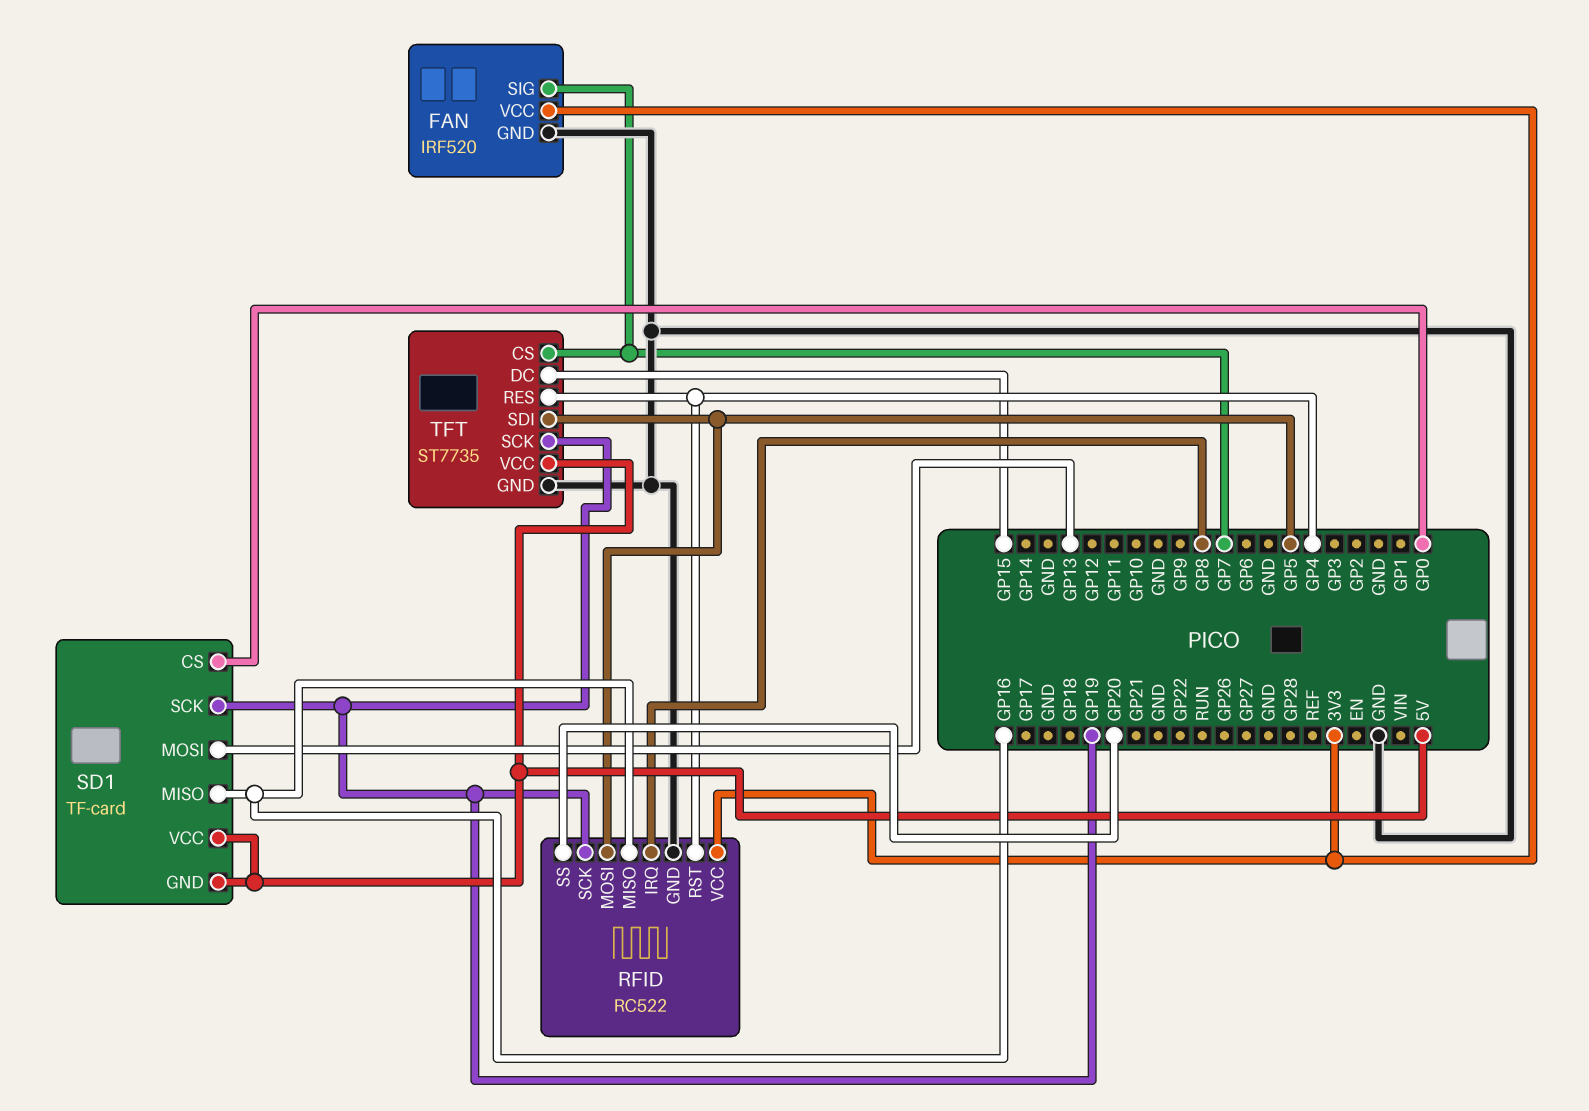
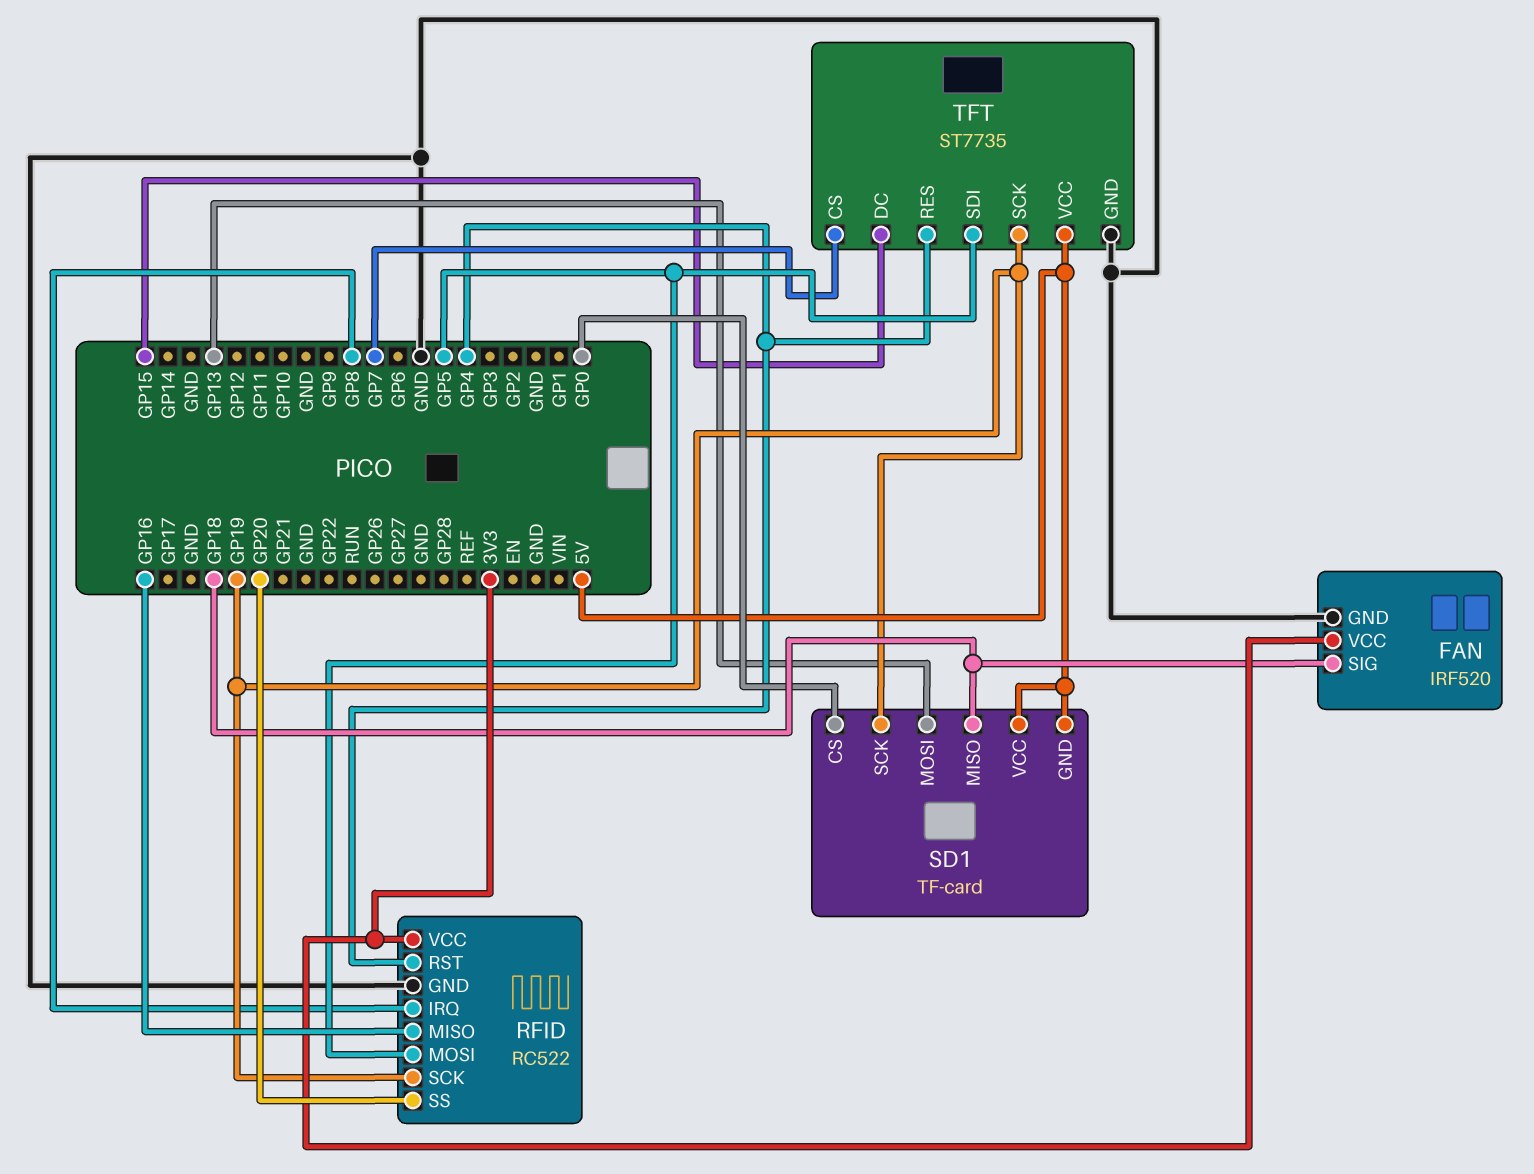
FAN pin SIG: GP7 -> GP18
SD1 pin MISO: GP16 -> GP18

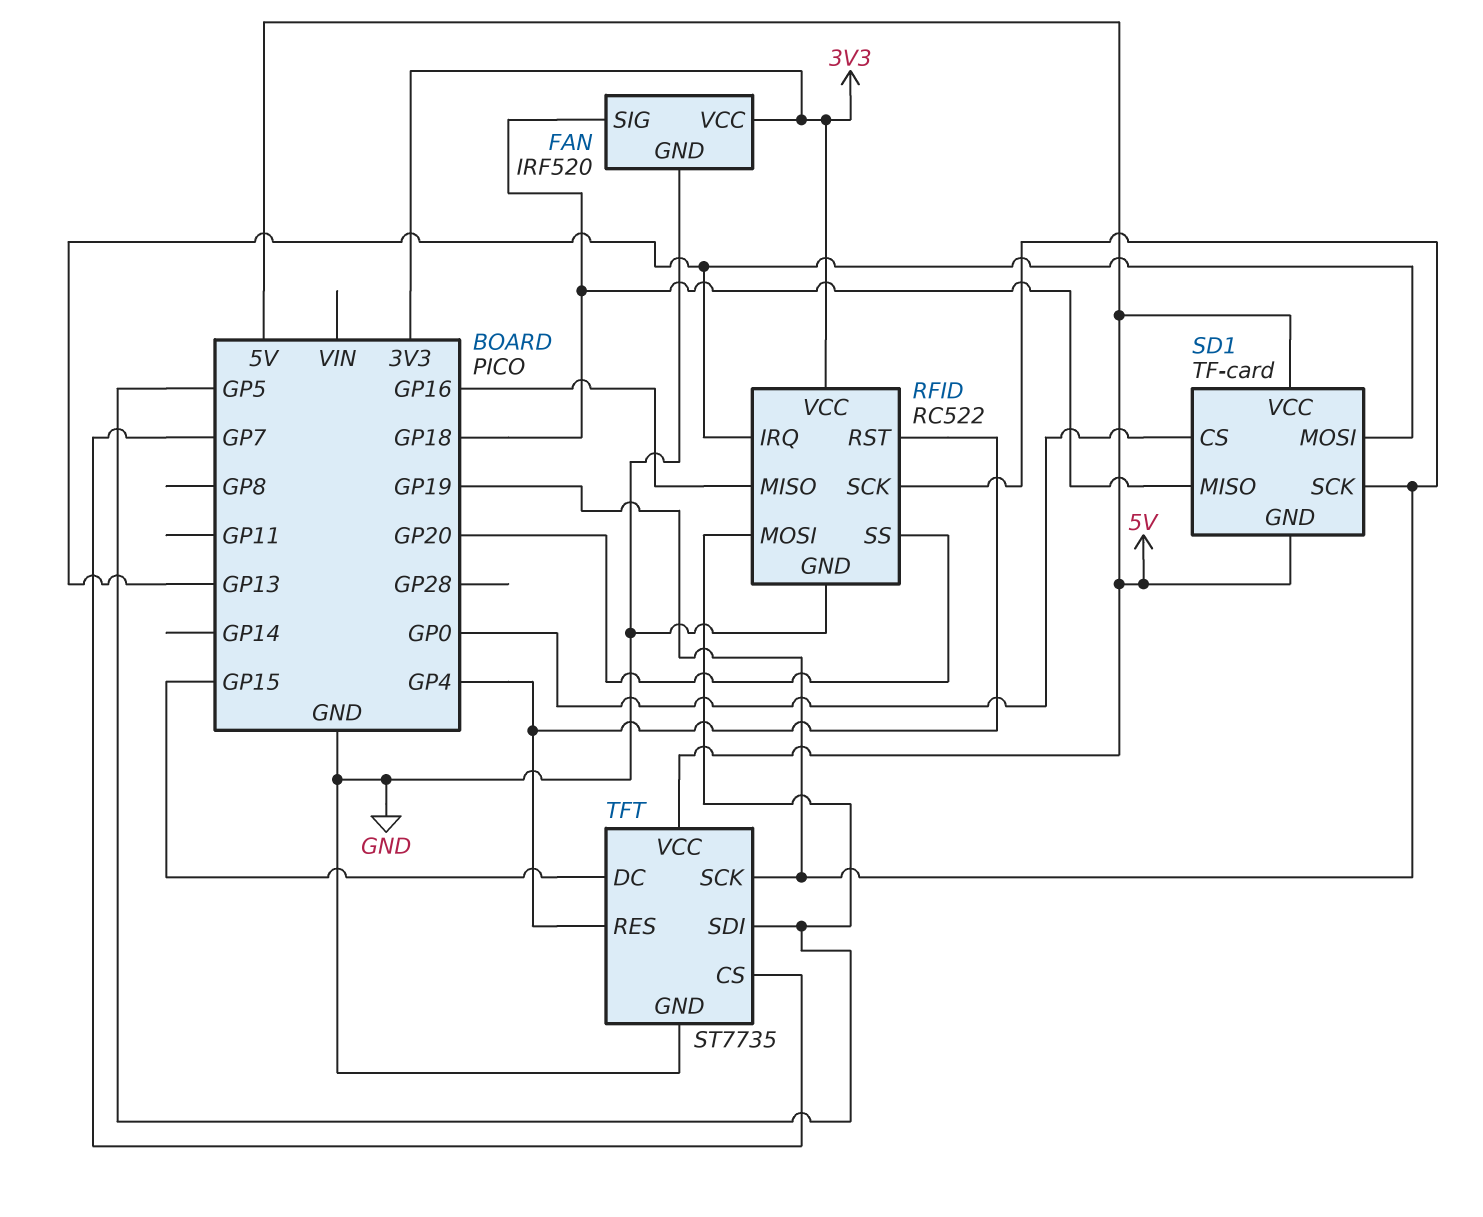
RFID pin IRQ: GP8 -> GP13

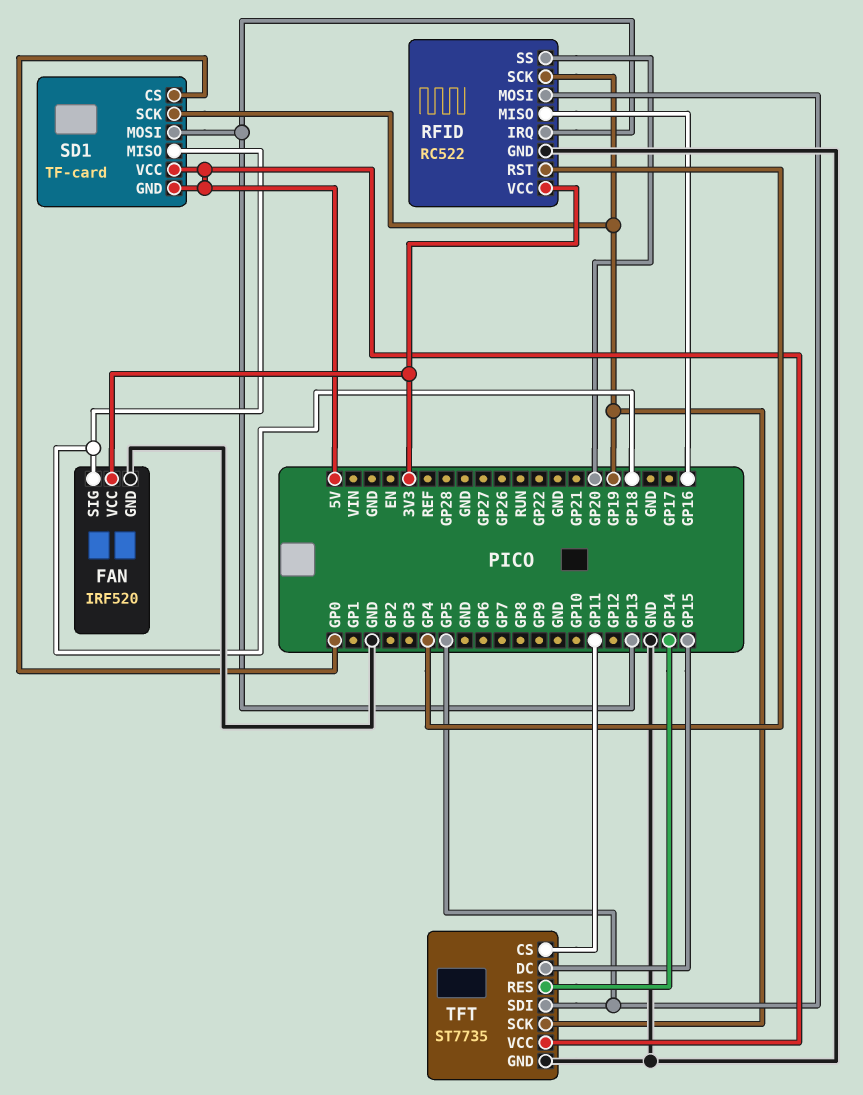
TFT pin CS: GP7 -> GP11
TFT pin RES: GP4 -> GP14

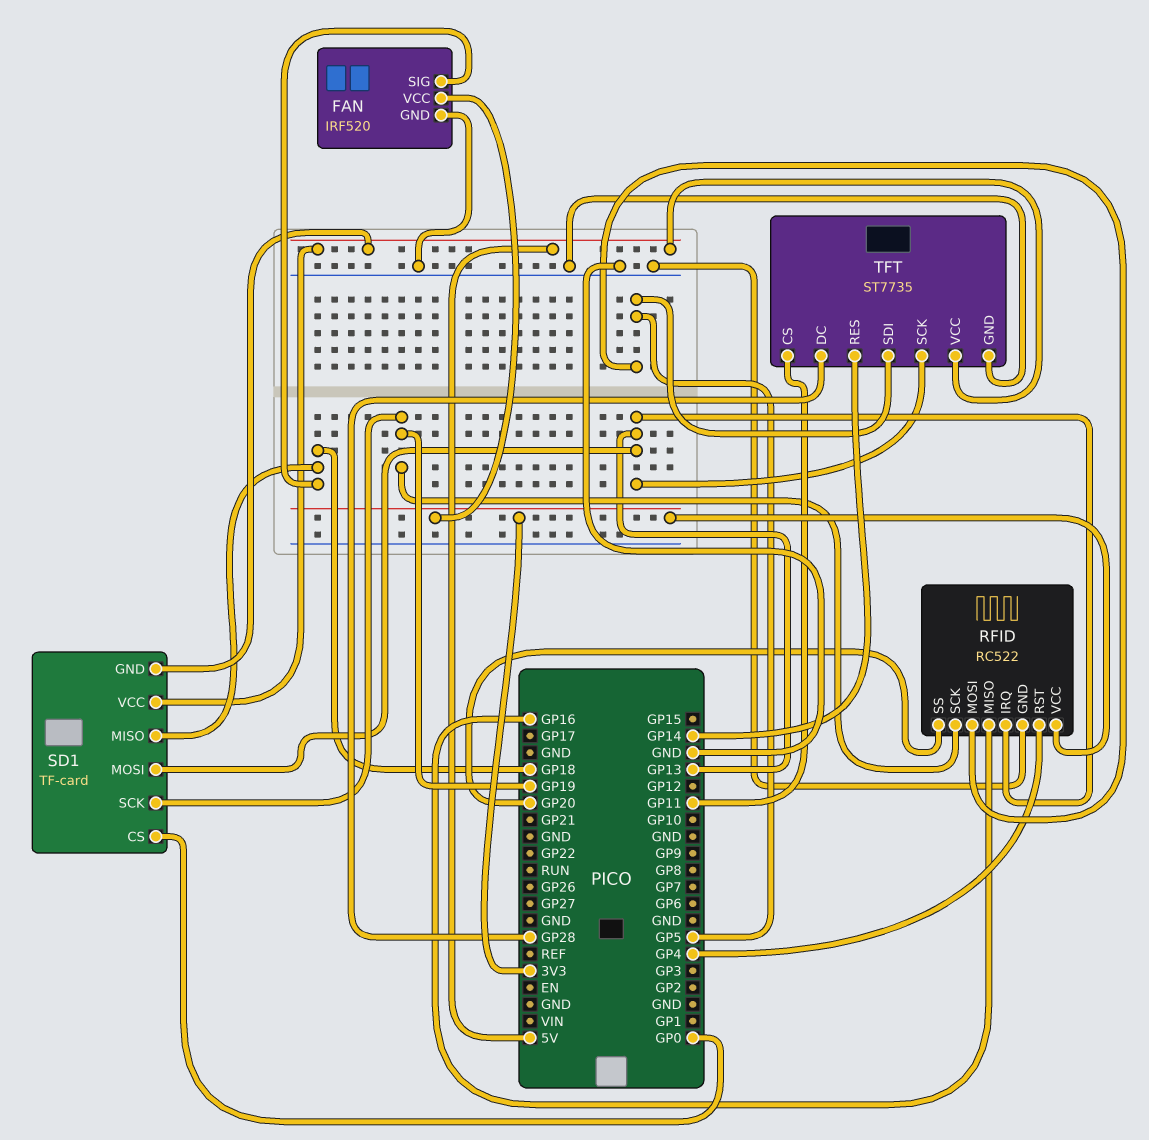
TFT pin DC: GP15 -> GP28
TFT pin SCK: GP19 -> GP13

